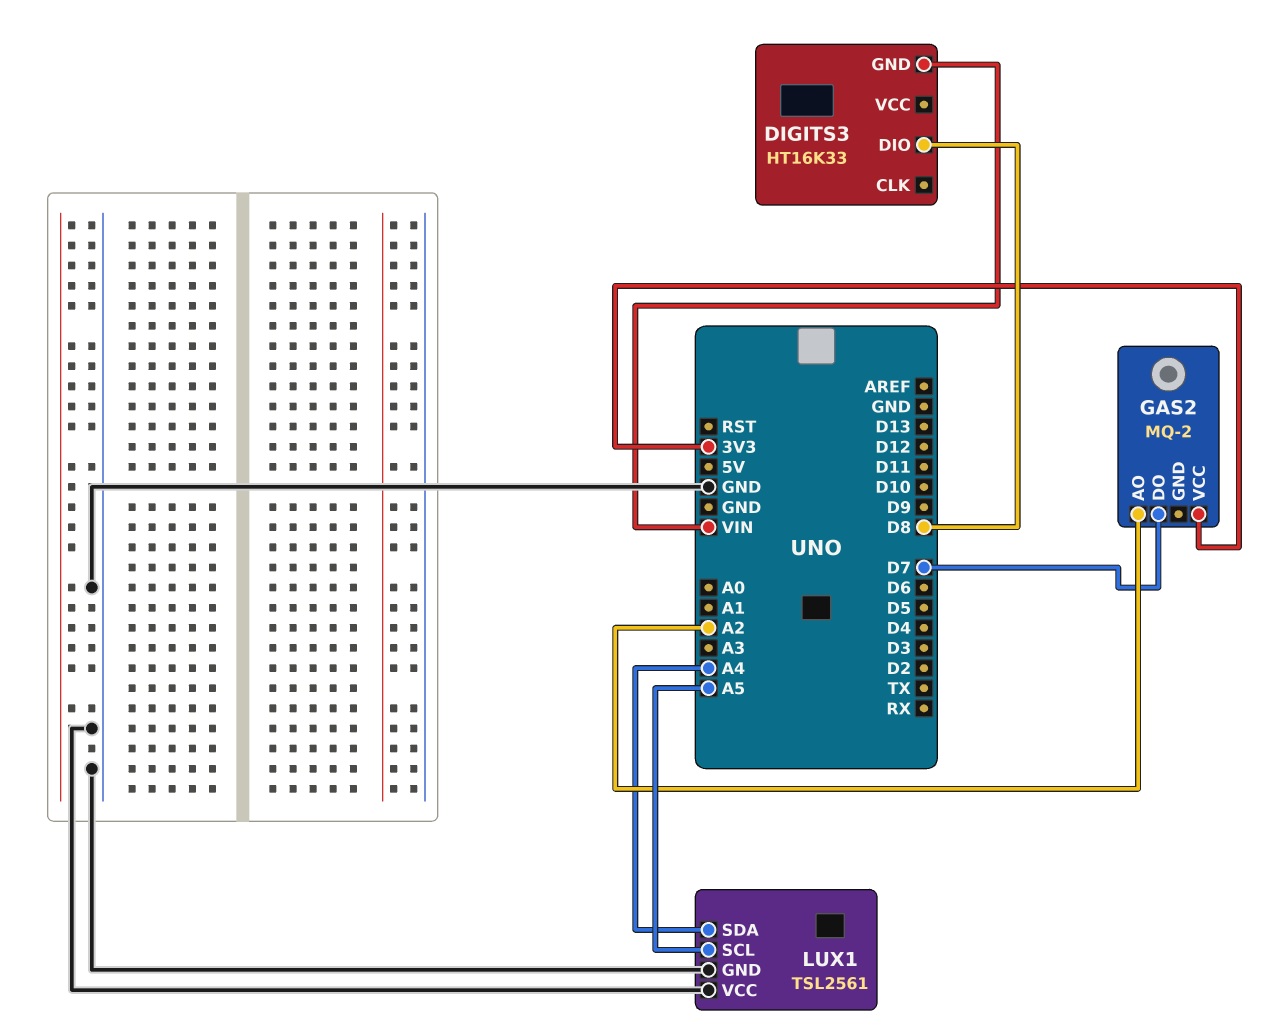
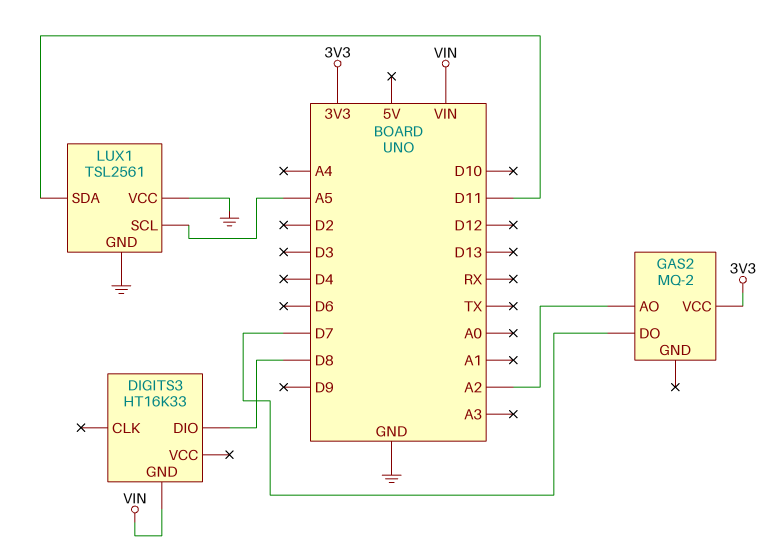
LUX1 pin SDA: A4 -> D11

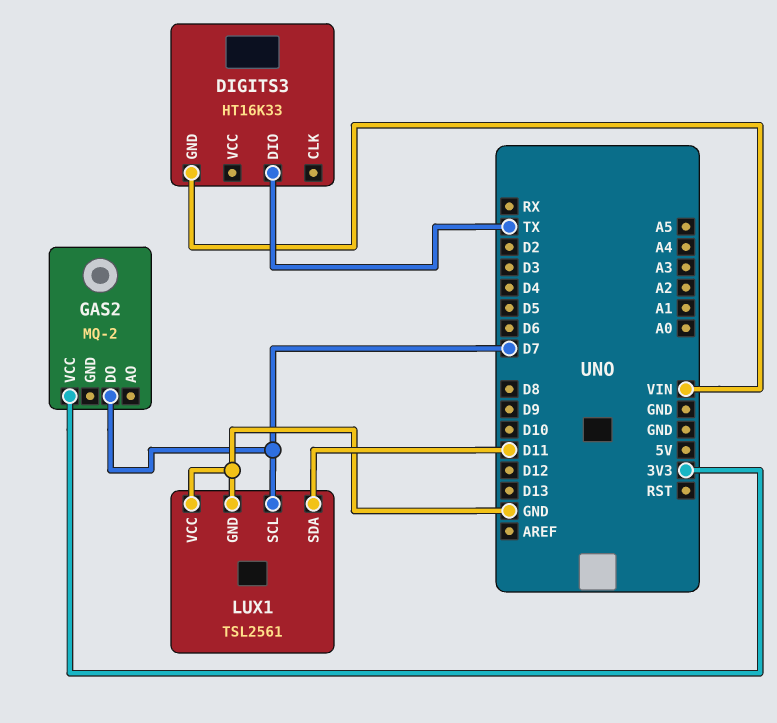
DIGITS3 pin DIO: D8 -> TX
GAS2 pin AO: A2 -> none
LUX1 pin SCL: A5 -> D7

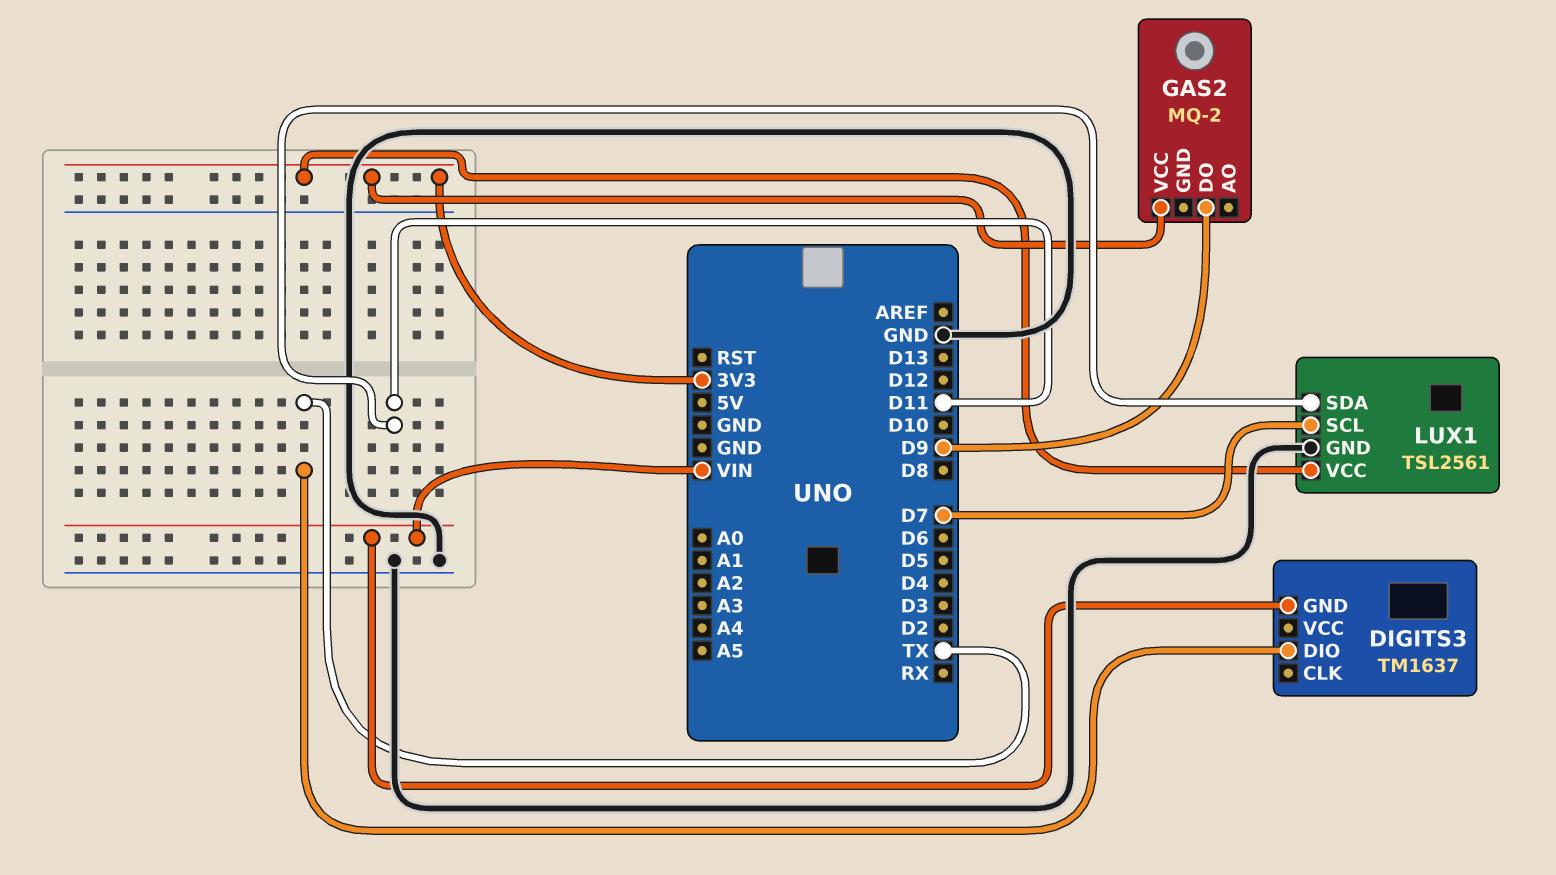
DIGITS3: HT16K33 -> TM1637
GAS2 pin DO: D7 -> D9
LUX1 pin VCC: GND -> 3V3

